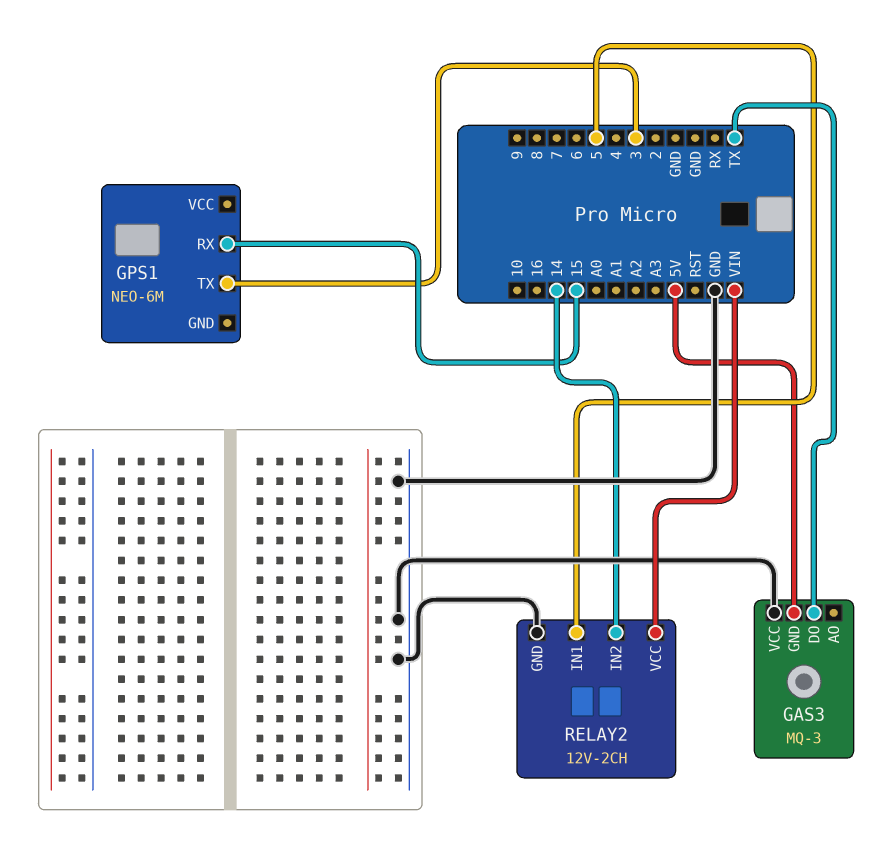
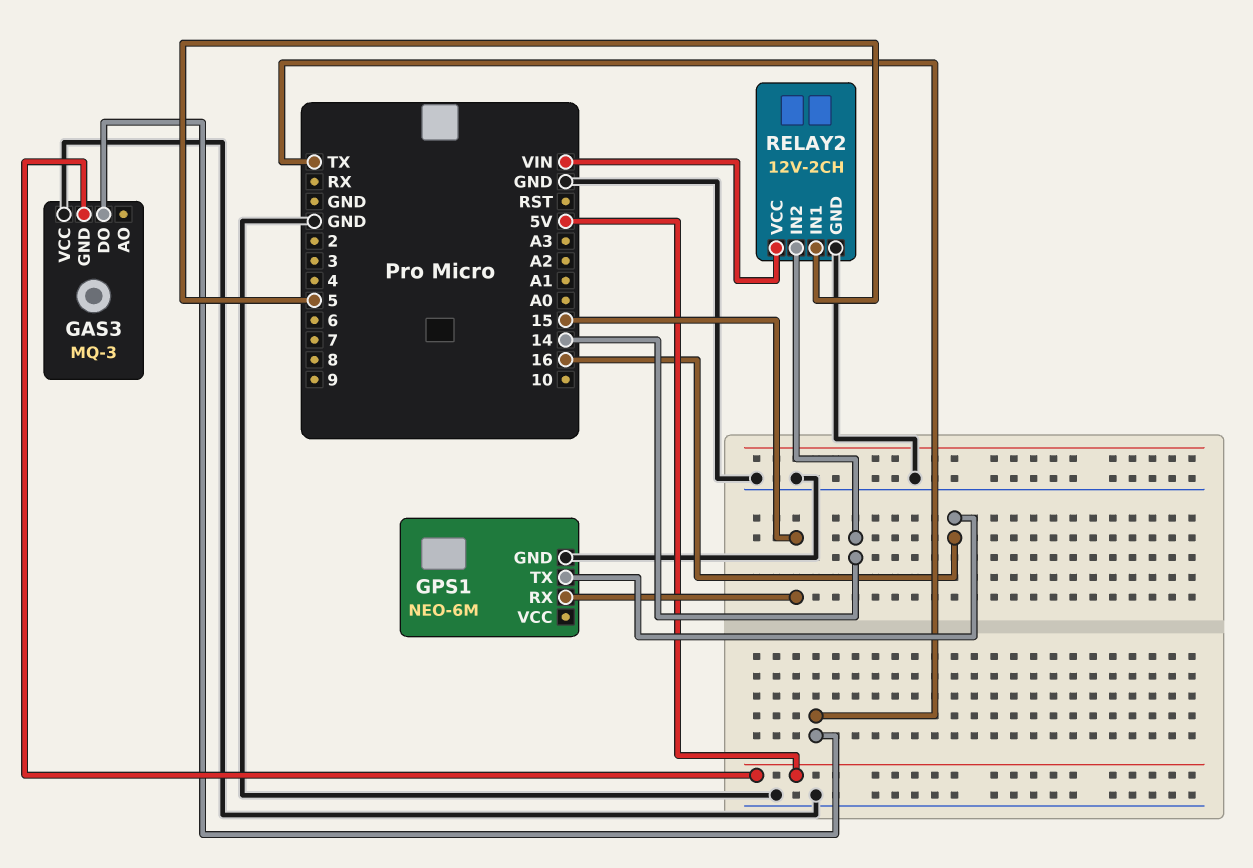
GPS1 pin GND: none -> GND
GPS1 pin TX: 3 -> 16

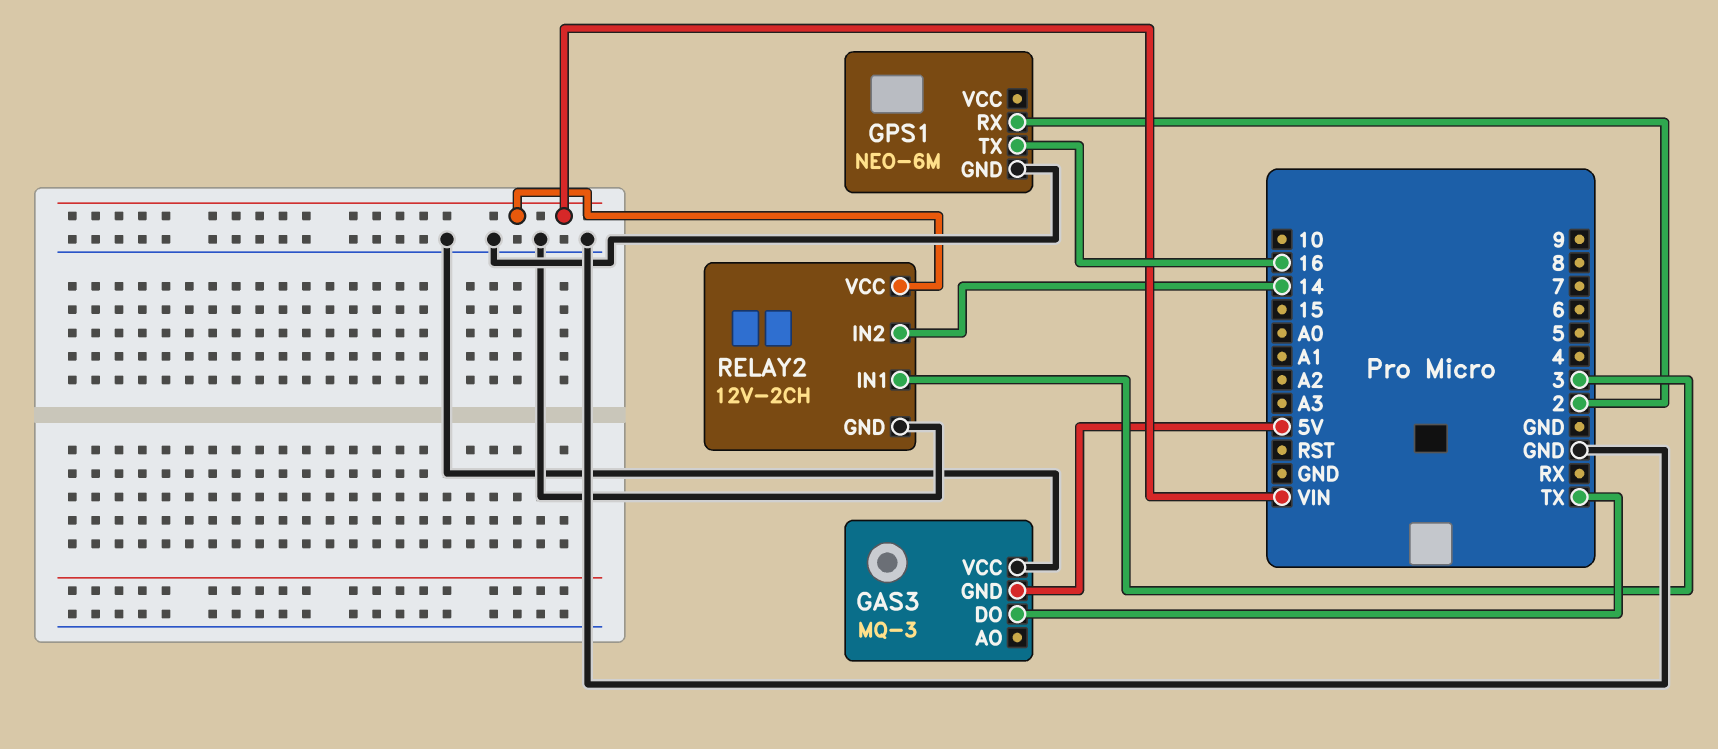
GPS1 pin RX: 15 -> 2
RELAY2 pin IN1: 5 -> 3

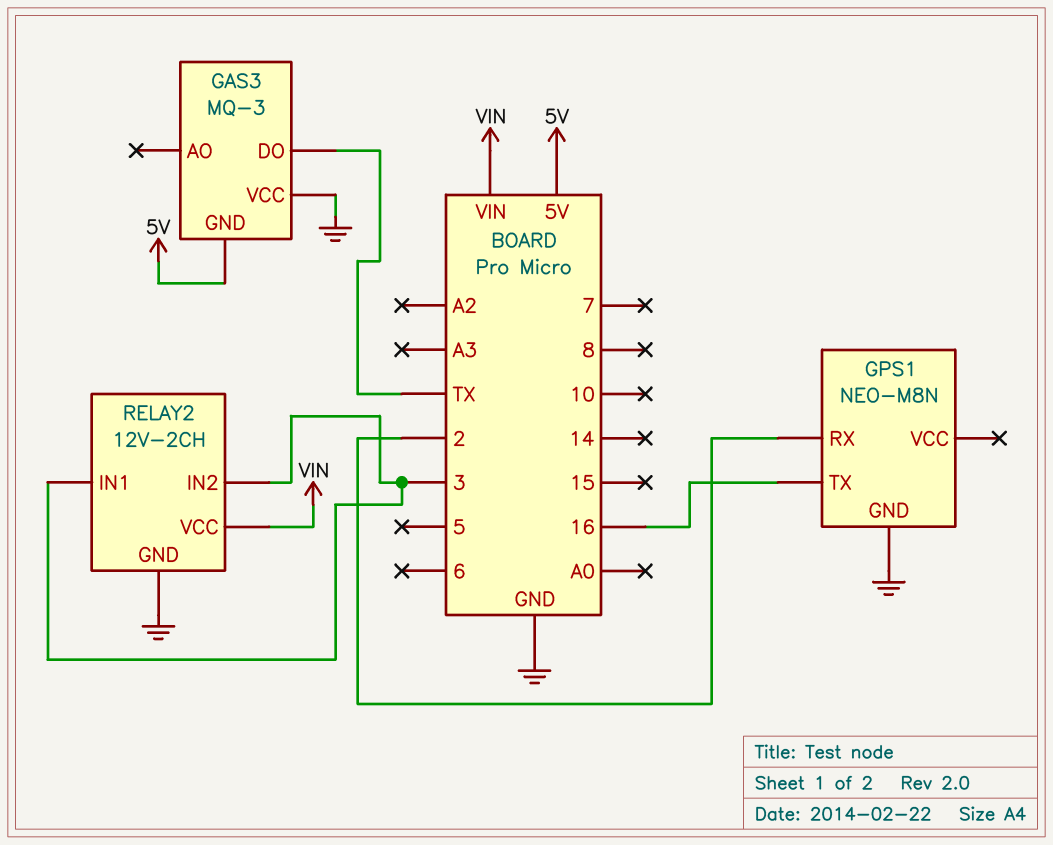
GPS1: NEO-6M -> NEO-M8N
RELAY2 pin IN2: 14 -> 3

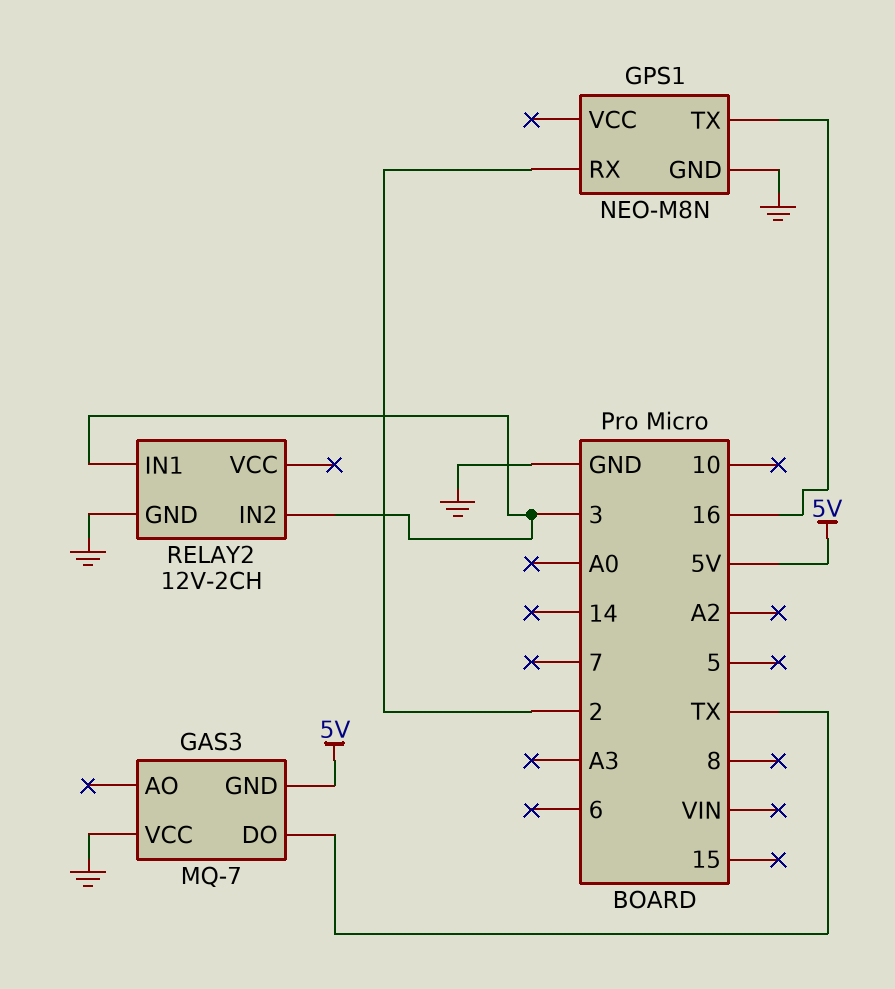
GAS3: MQ-3 -> MQ-7
RELAY2 pin VCC: VIN -> none

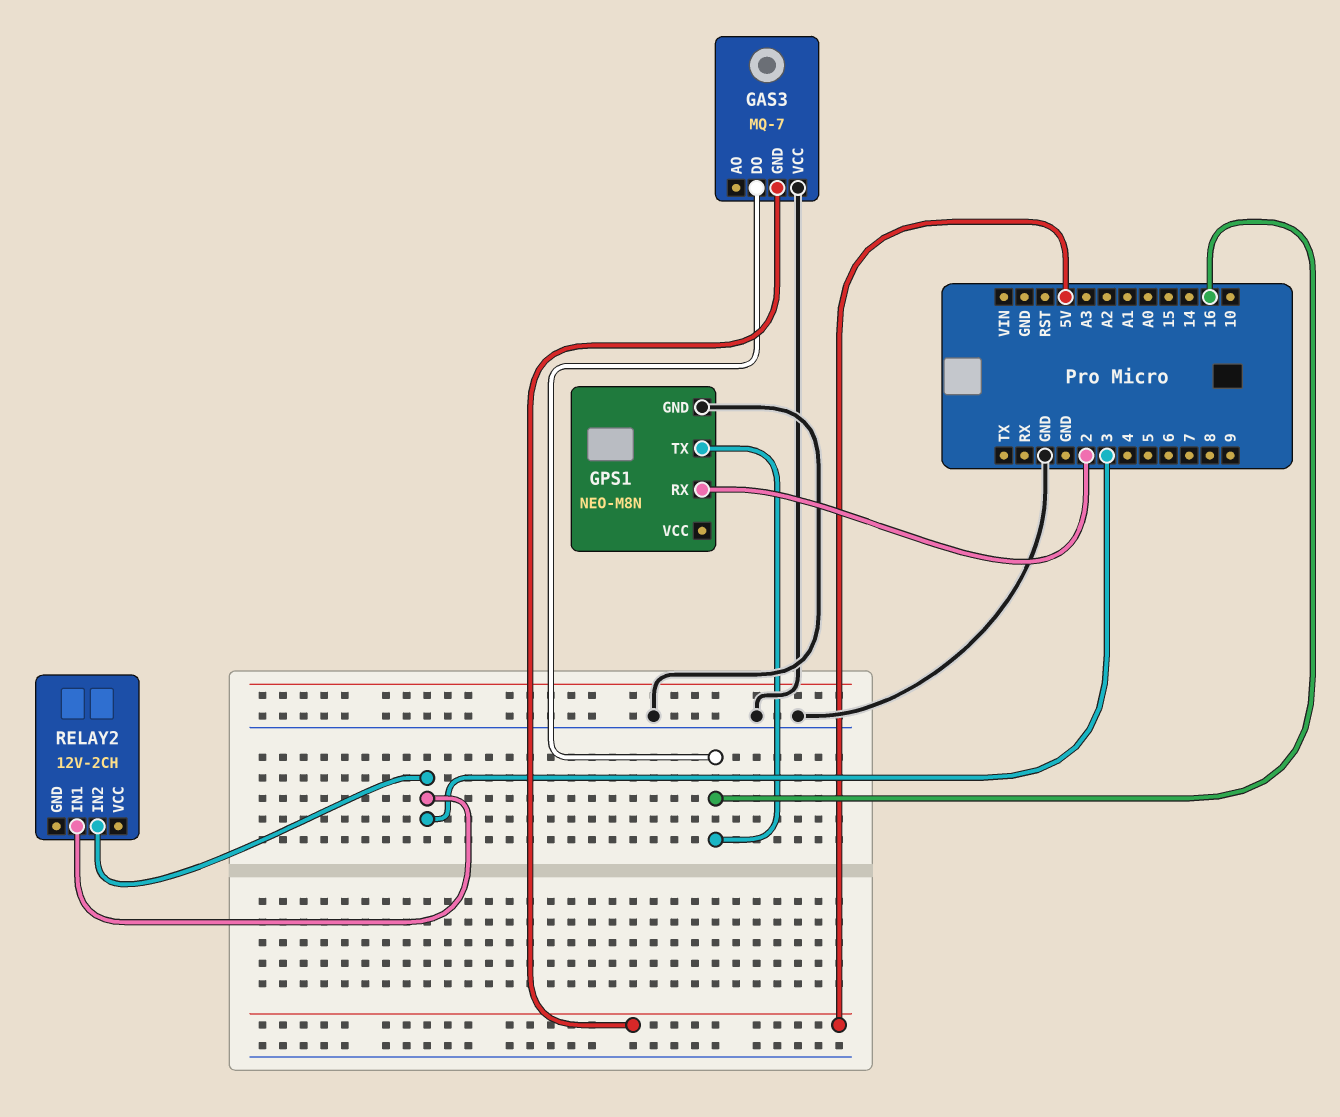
GAS3 pin DO: TX -> 16
RELAY2 pin GND: GND -> none

